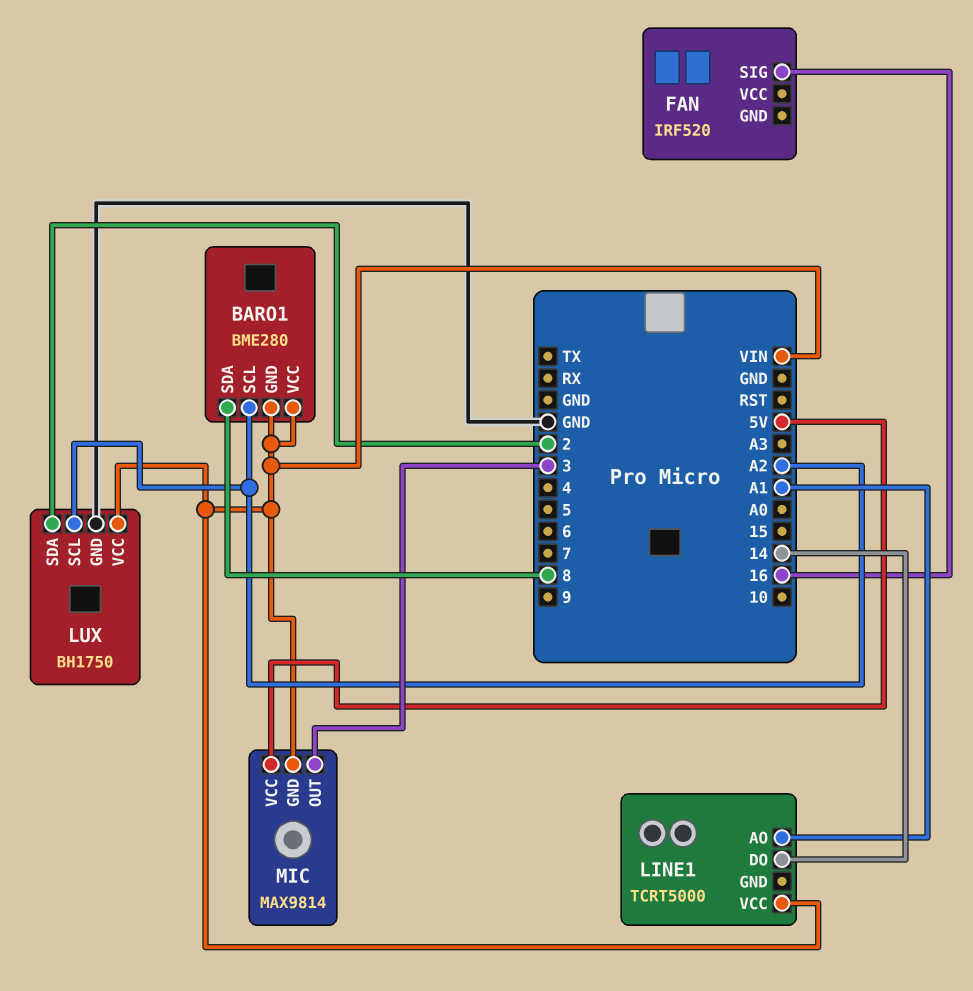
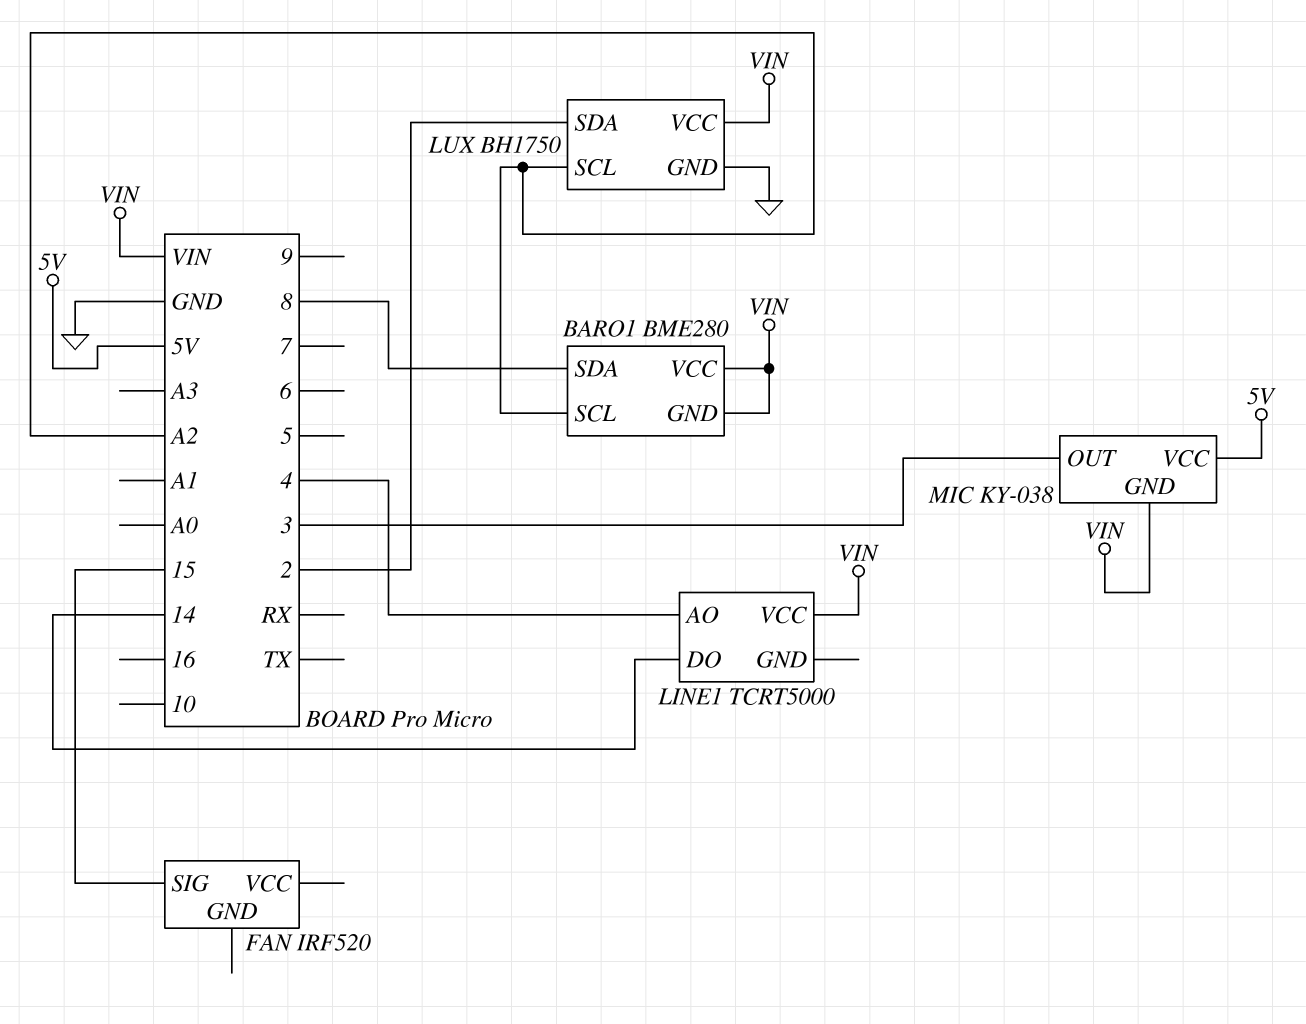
FAN pin SIG: 16 -> 15
LINE1 pin AO: A1 -> 4
MIC: MAX9814 -> KY-038

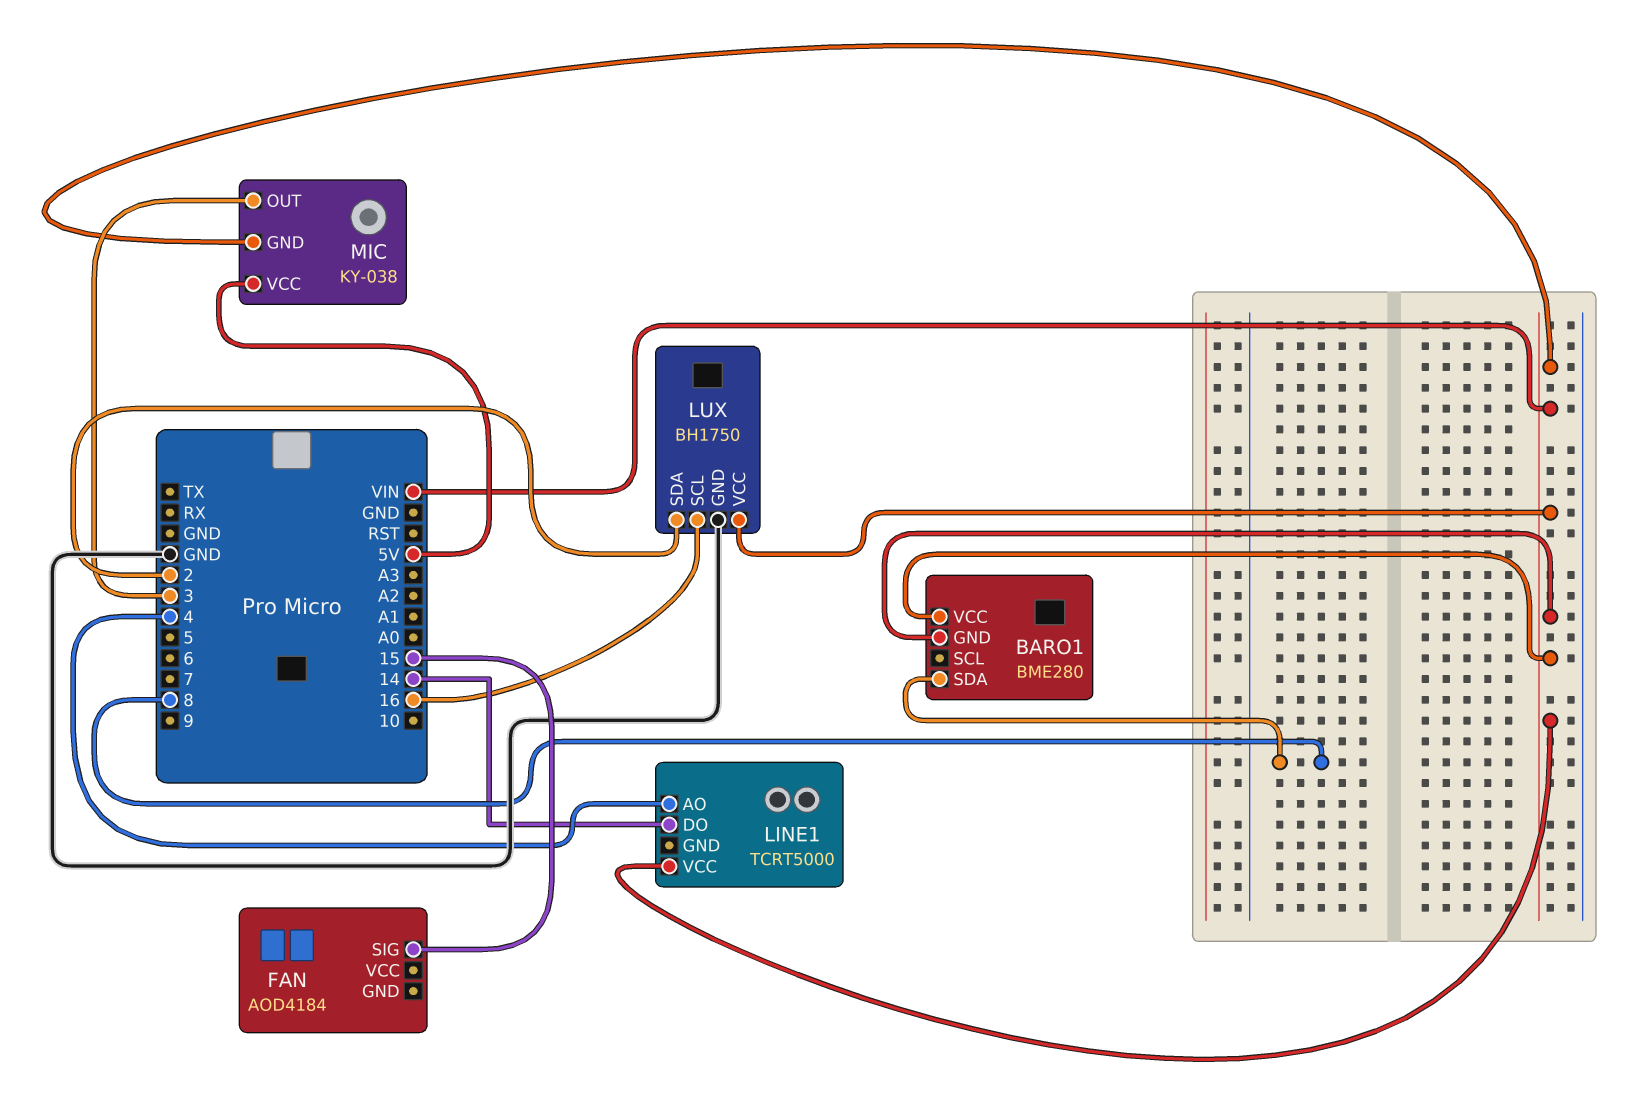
BARO1 pin SCL: A2 -> none
FAN: IRF520 -> AOD4184
LUX pin SCL: A2 -> 16

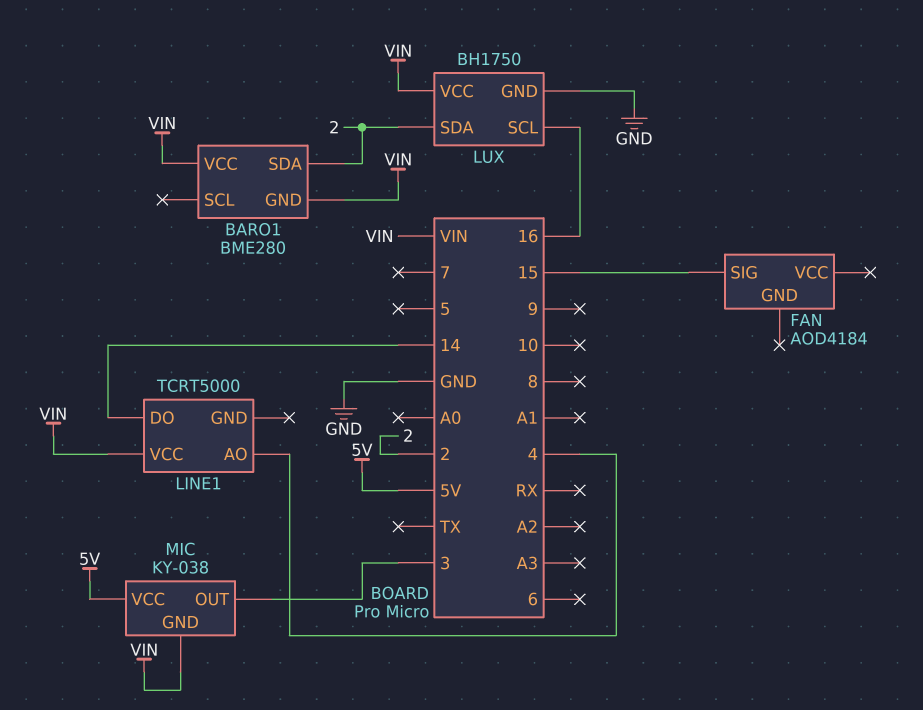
BARO1 pin SDA: 8 -> 2

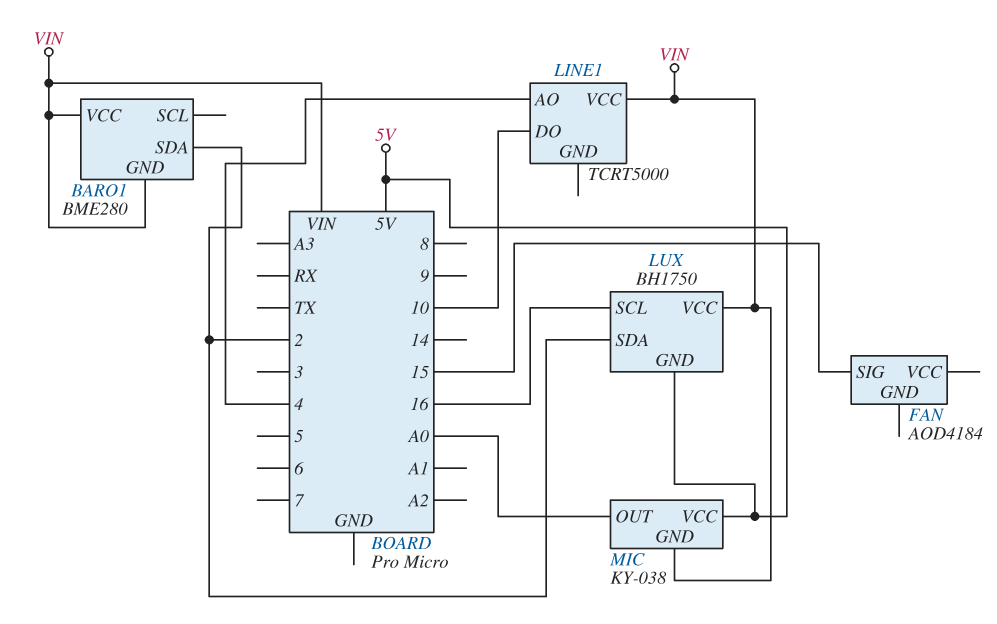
LINE1 pin DO: 14 -> 10
LUX pin GND: GND -> 5V
MIC pin OUT: 3 -> A0

